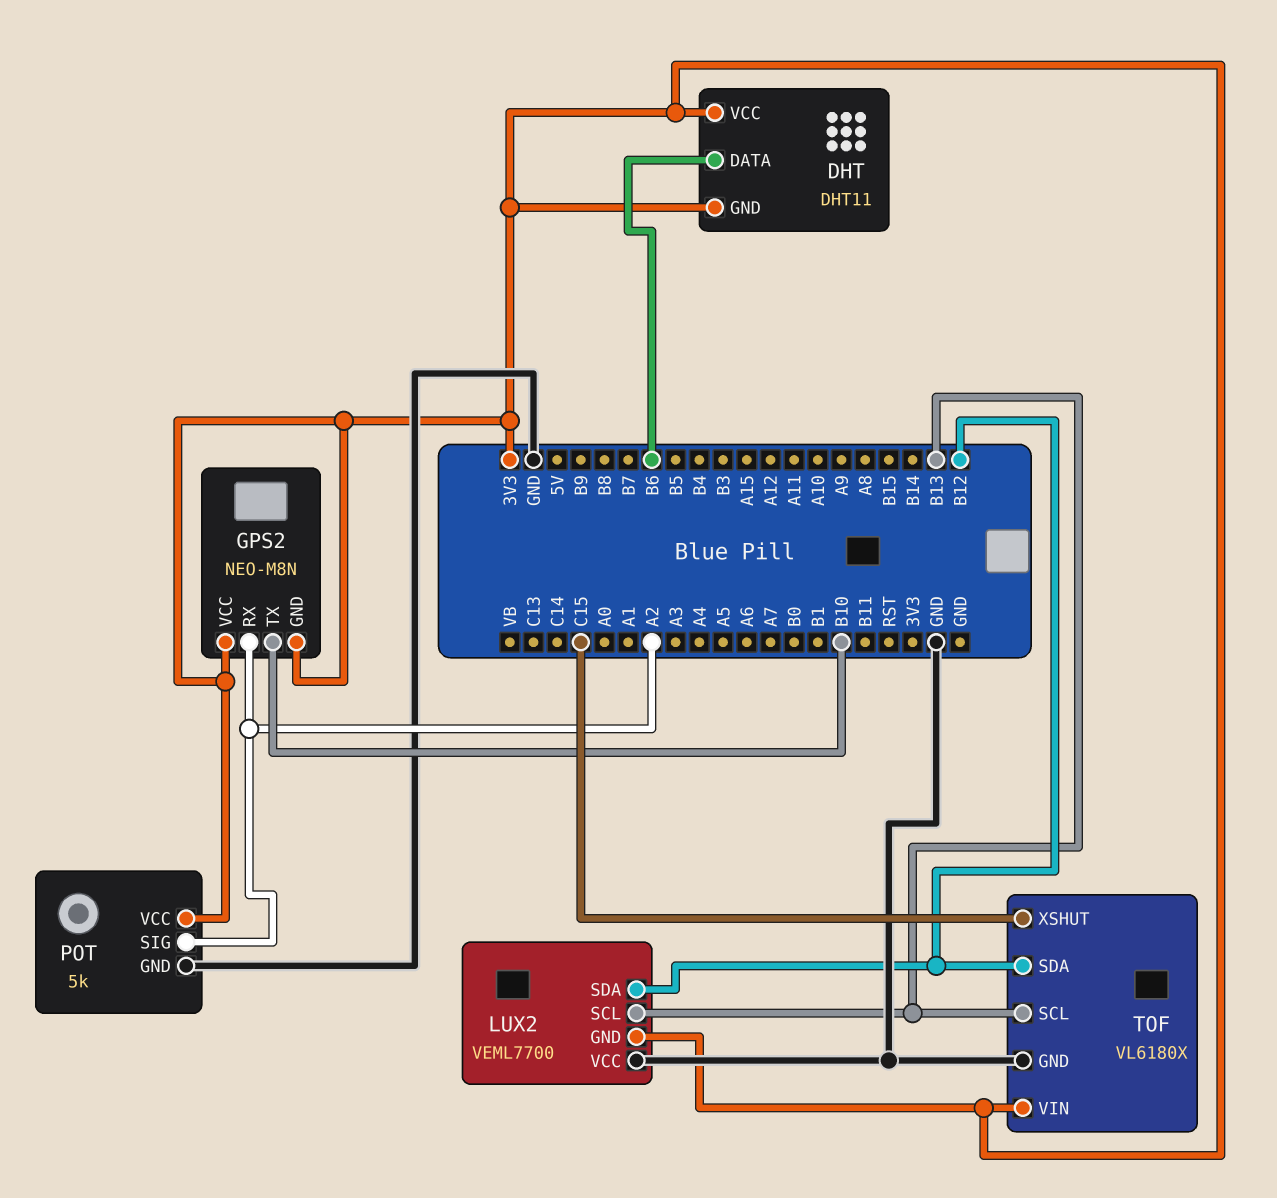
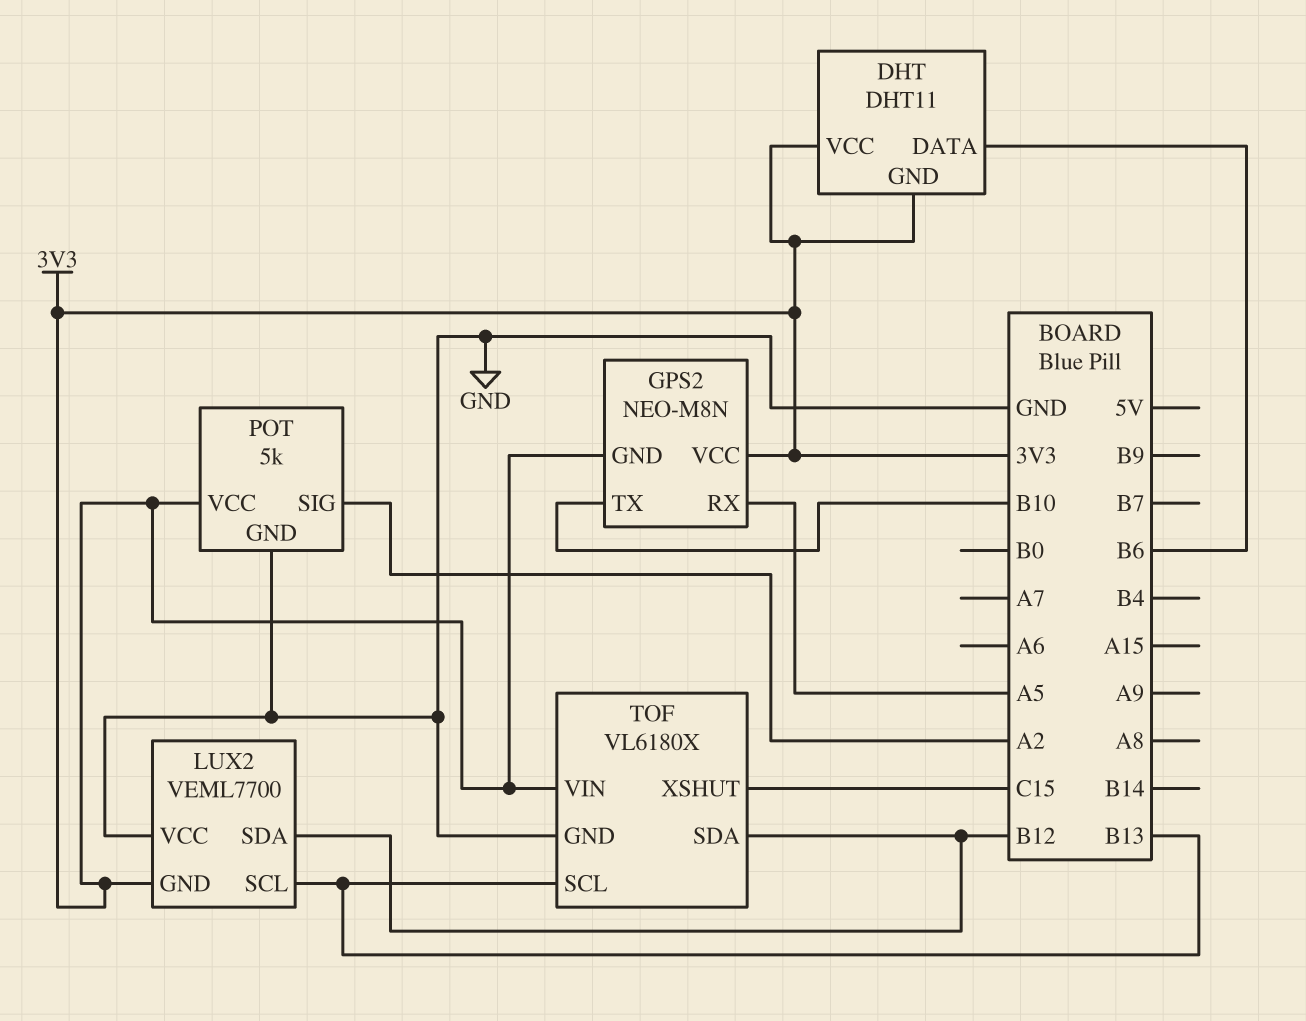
GPS2 pin RX: A2 -> A5

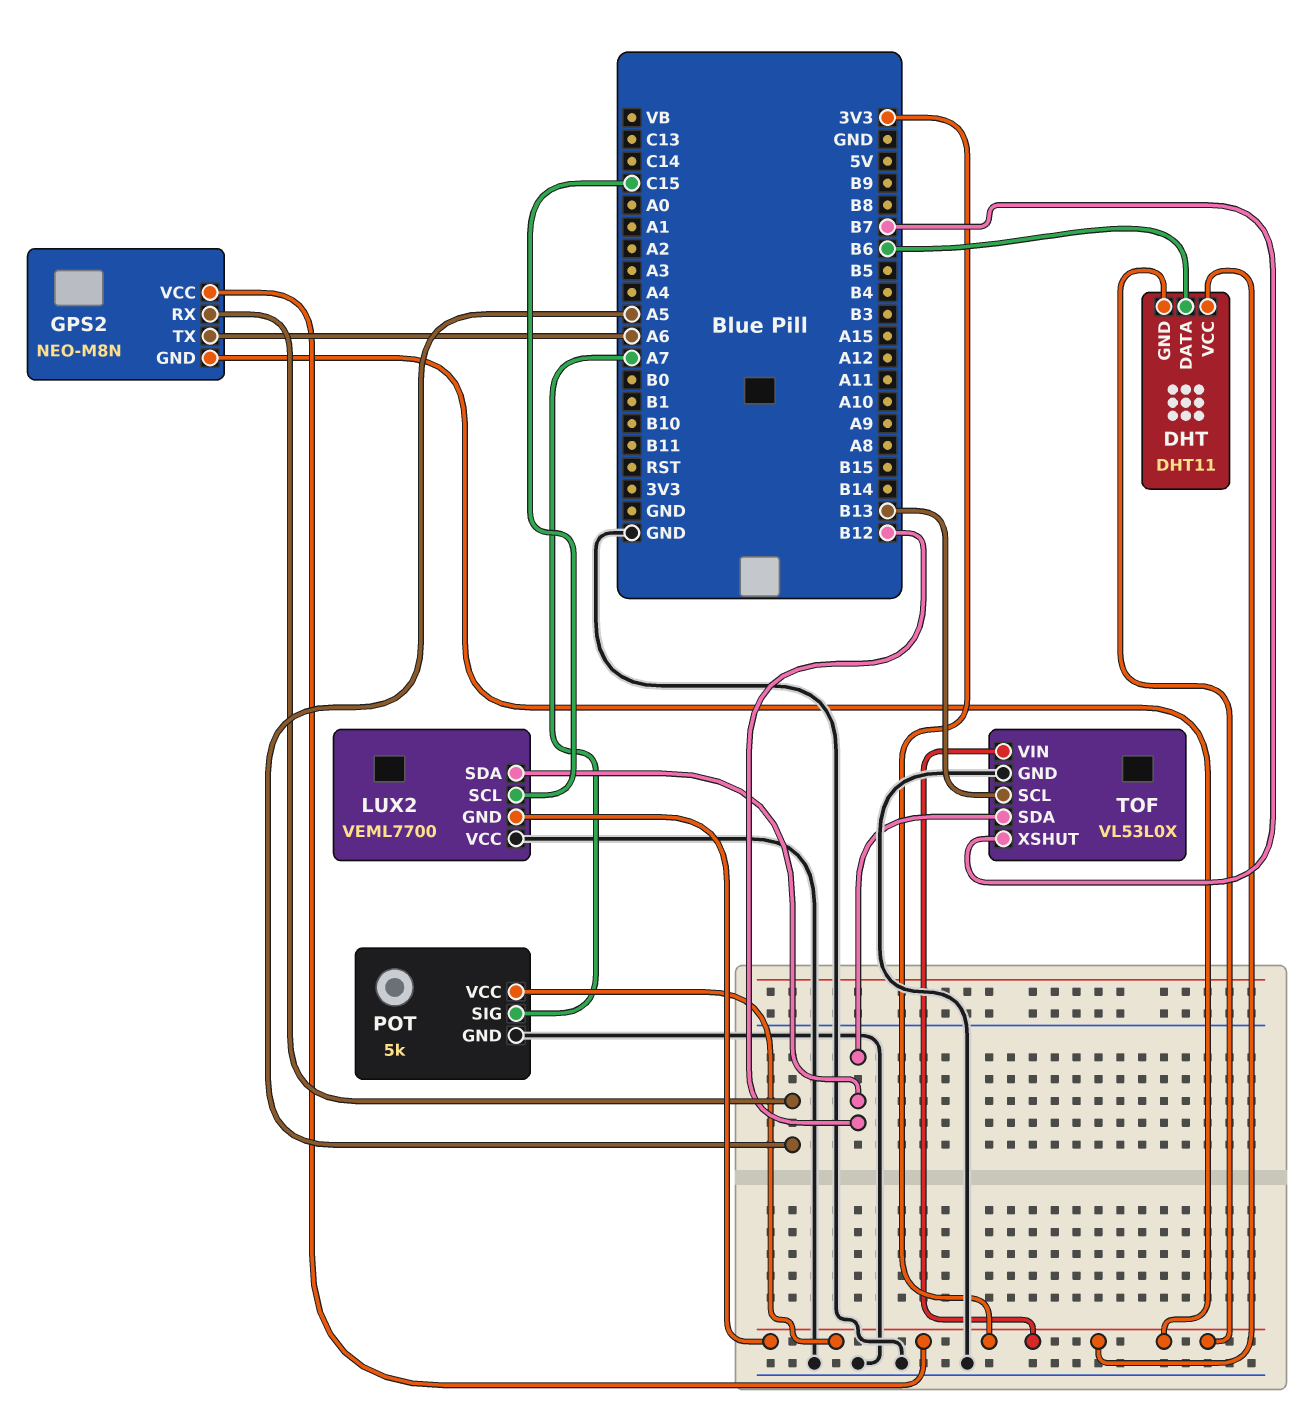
GPS2 pin TX: B10 -> A6
LUX2 pin SCL: B13 -> C15
POT pin SIG: A2 -> A7
TOF: VL6180X -> VL53L0X
TOF pin XSHUT: C15 -> B7

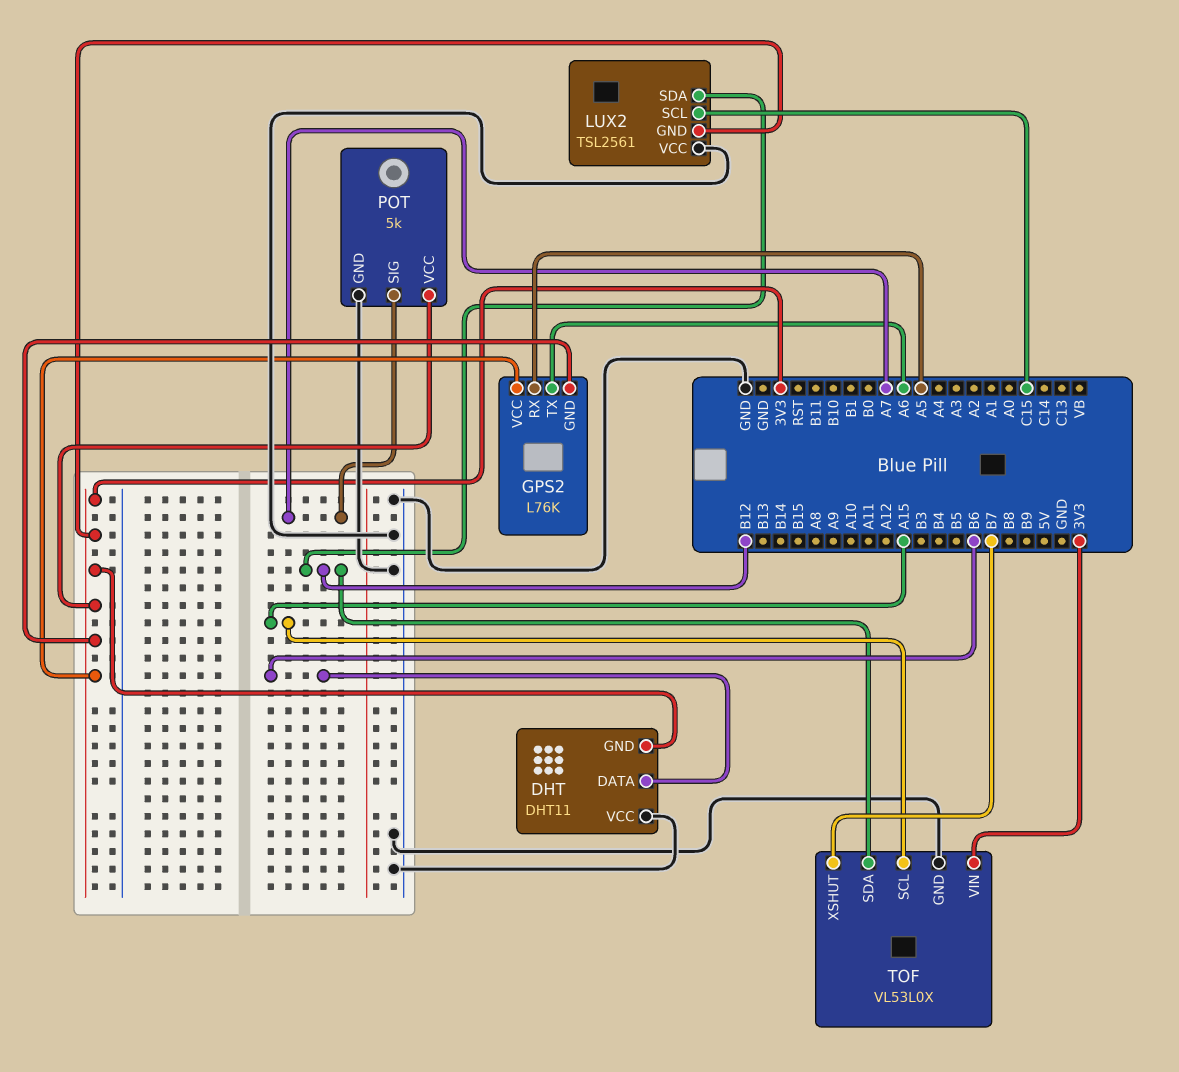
DHT pin VCC: 3V3 -> GND
GPS2: NEO-M8N -> L76K
LUX2: VEML7700 -> TSL2561
TOF pin SCL: B13 -> A15

